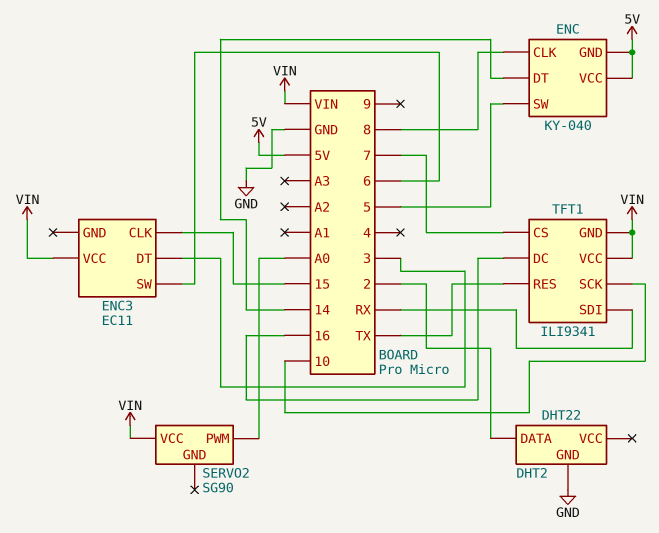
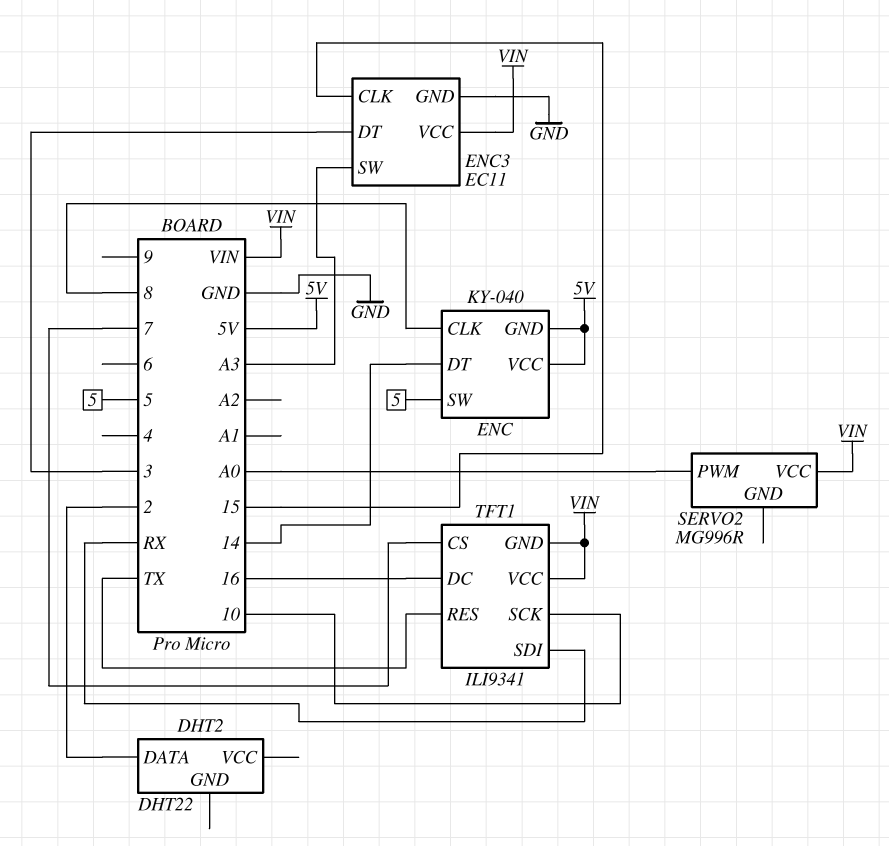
DHT2 pin GND: GND -> none
ENC3 pin GND: none -> GND
ENC3 pin SW: 6 -> A3
SERVO2: SG90 -> MG996R

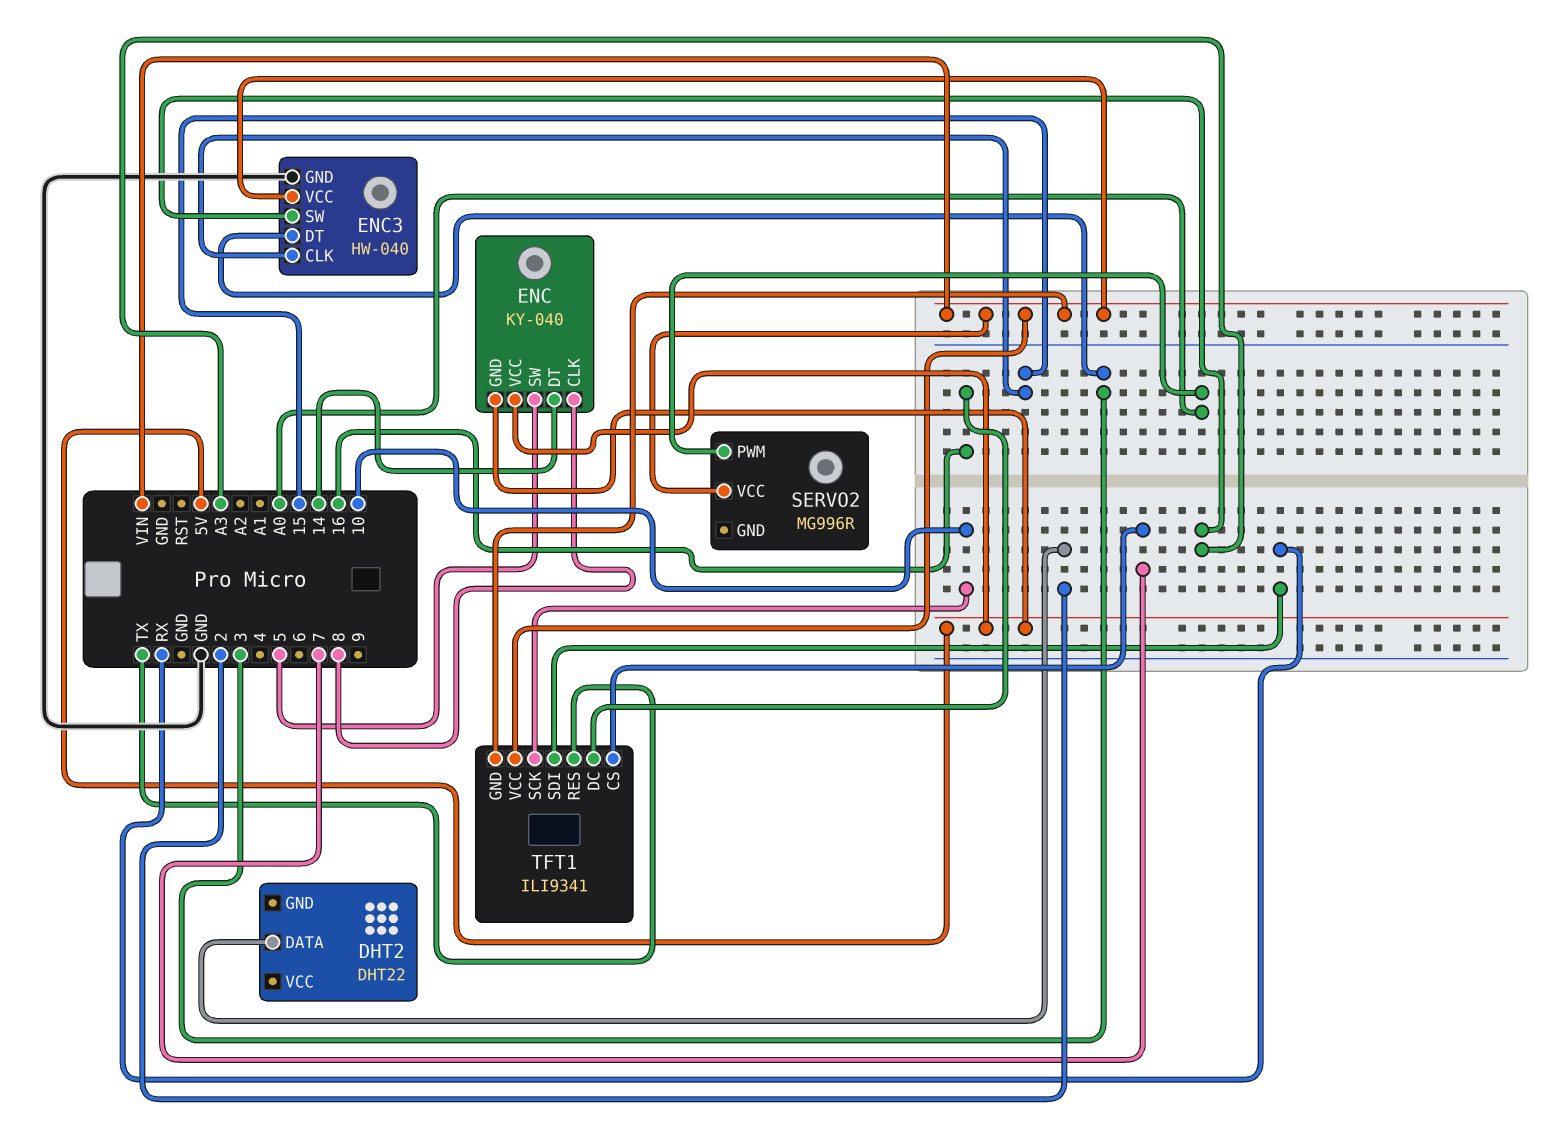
ENC3: EC11 -> HW-040

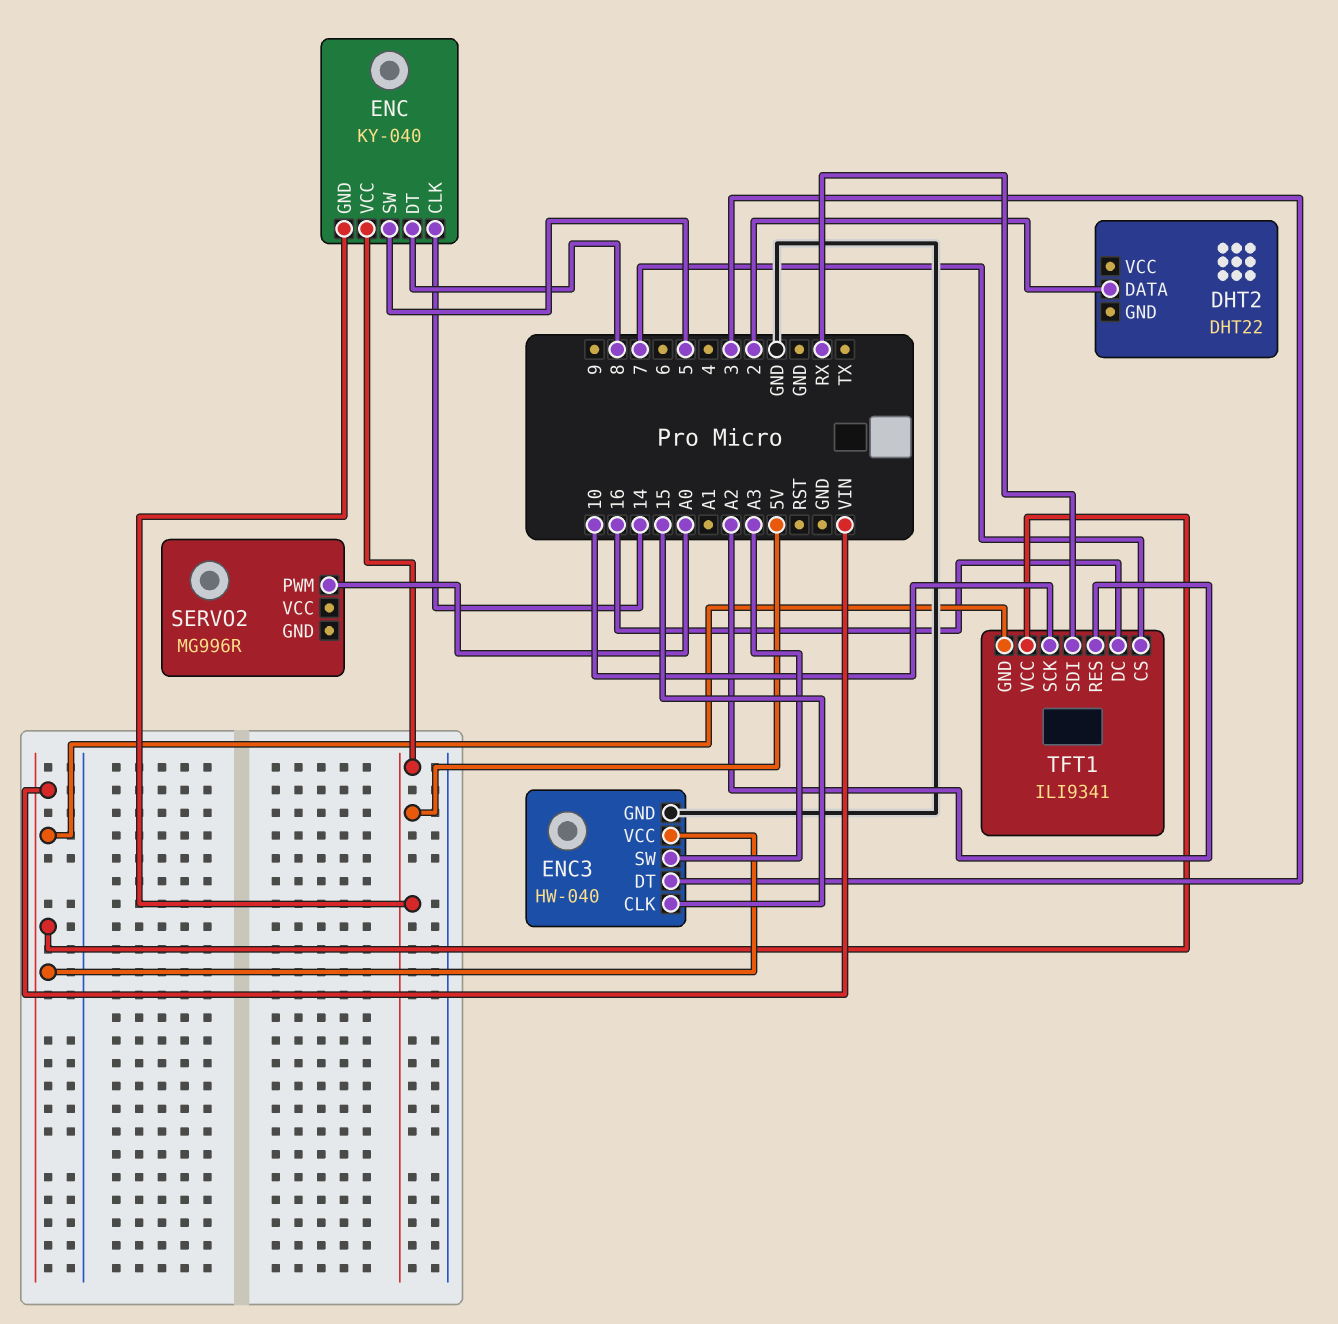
ENC pin CLK: 8 -> 14
ENC pin DT: 14 -> 8
SERVO2 pin VCC: VIN -> none
TFT1 pin RES: TX -> A2

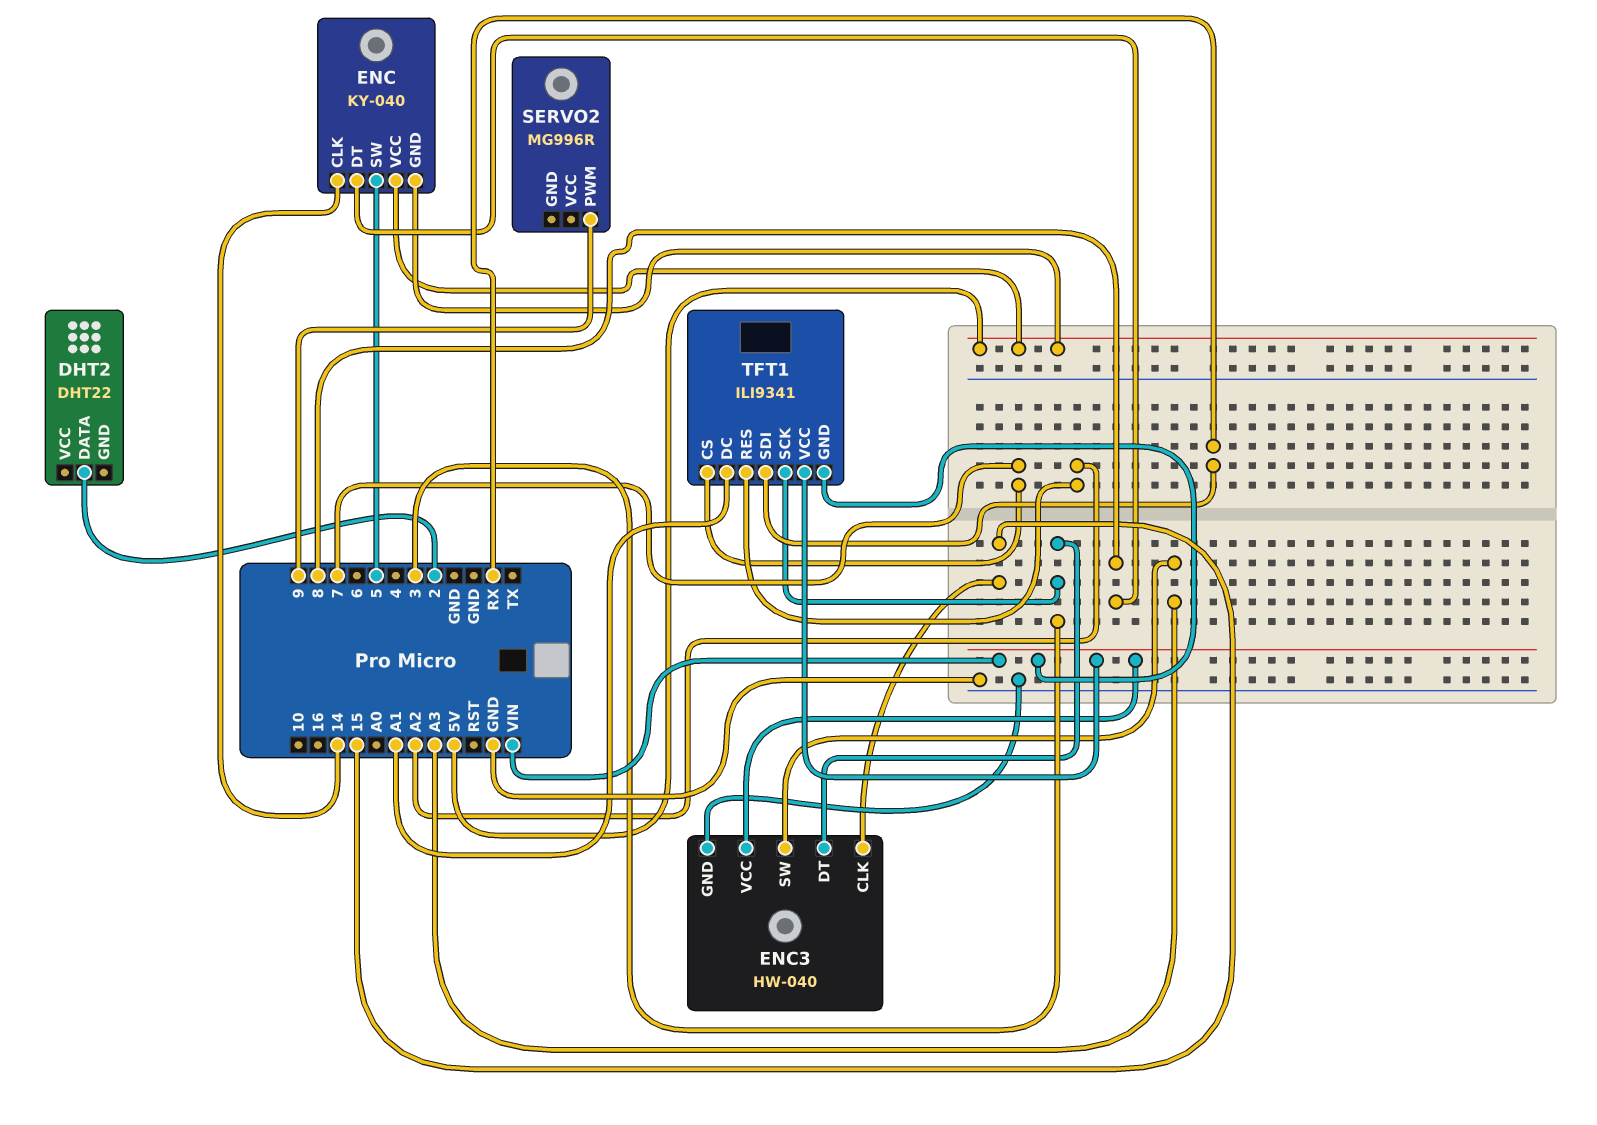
SERVO2 pin PWM: A0 -> 9
TFT1 pin DC: 16 -> A1
TFT1 pin SCK: 10 -> 3

